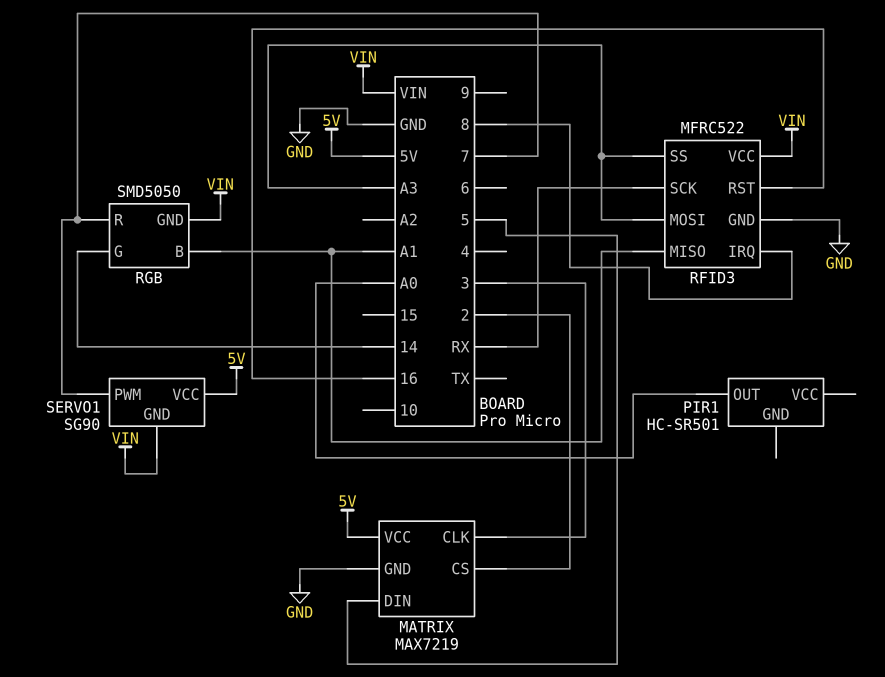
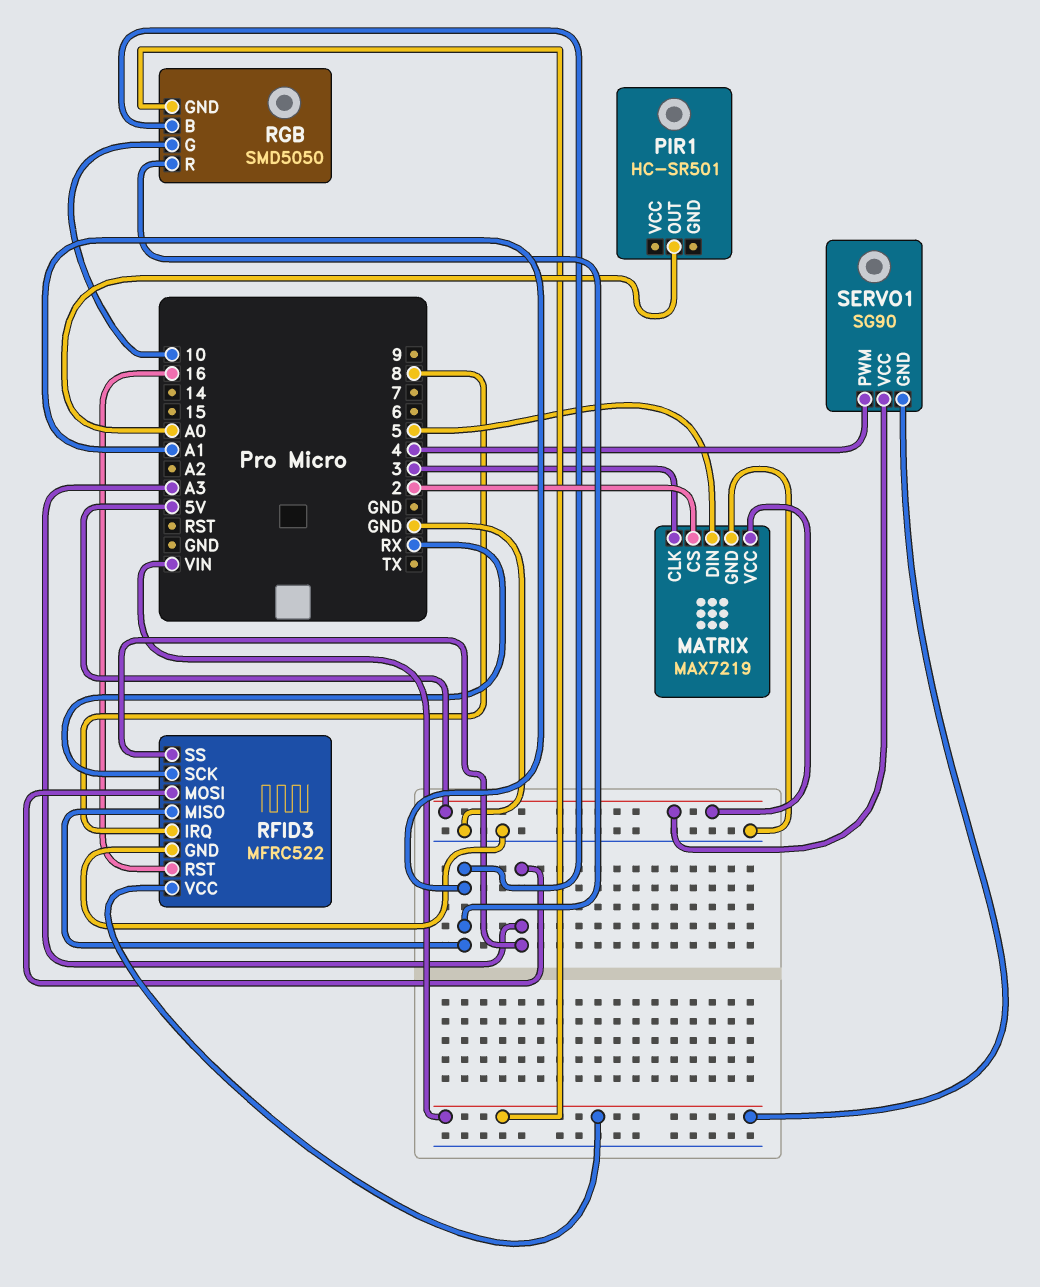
RGB pin G: 14 -> 10
RGB pin R: 7 -> A1
SERVO1 pin PWM: 7 -> 4

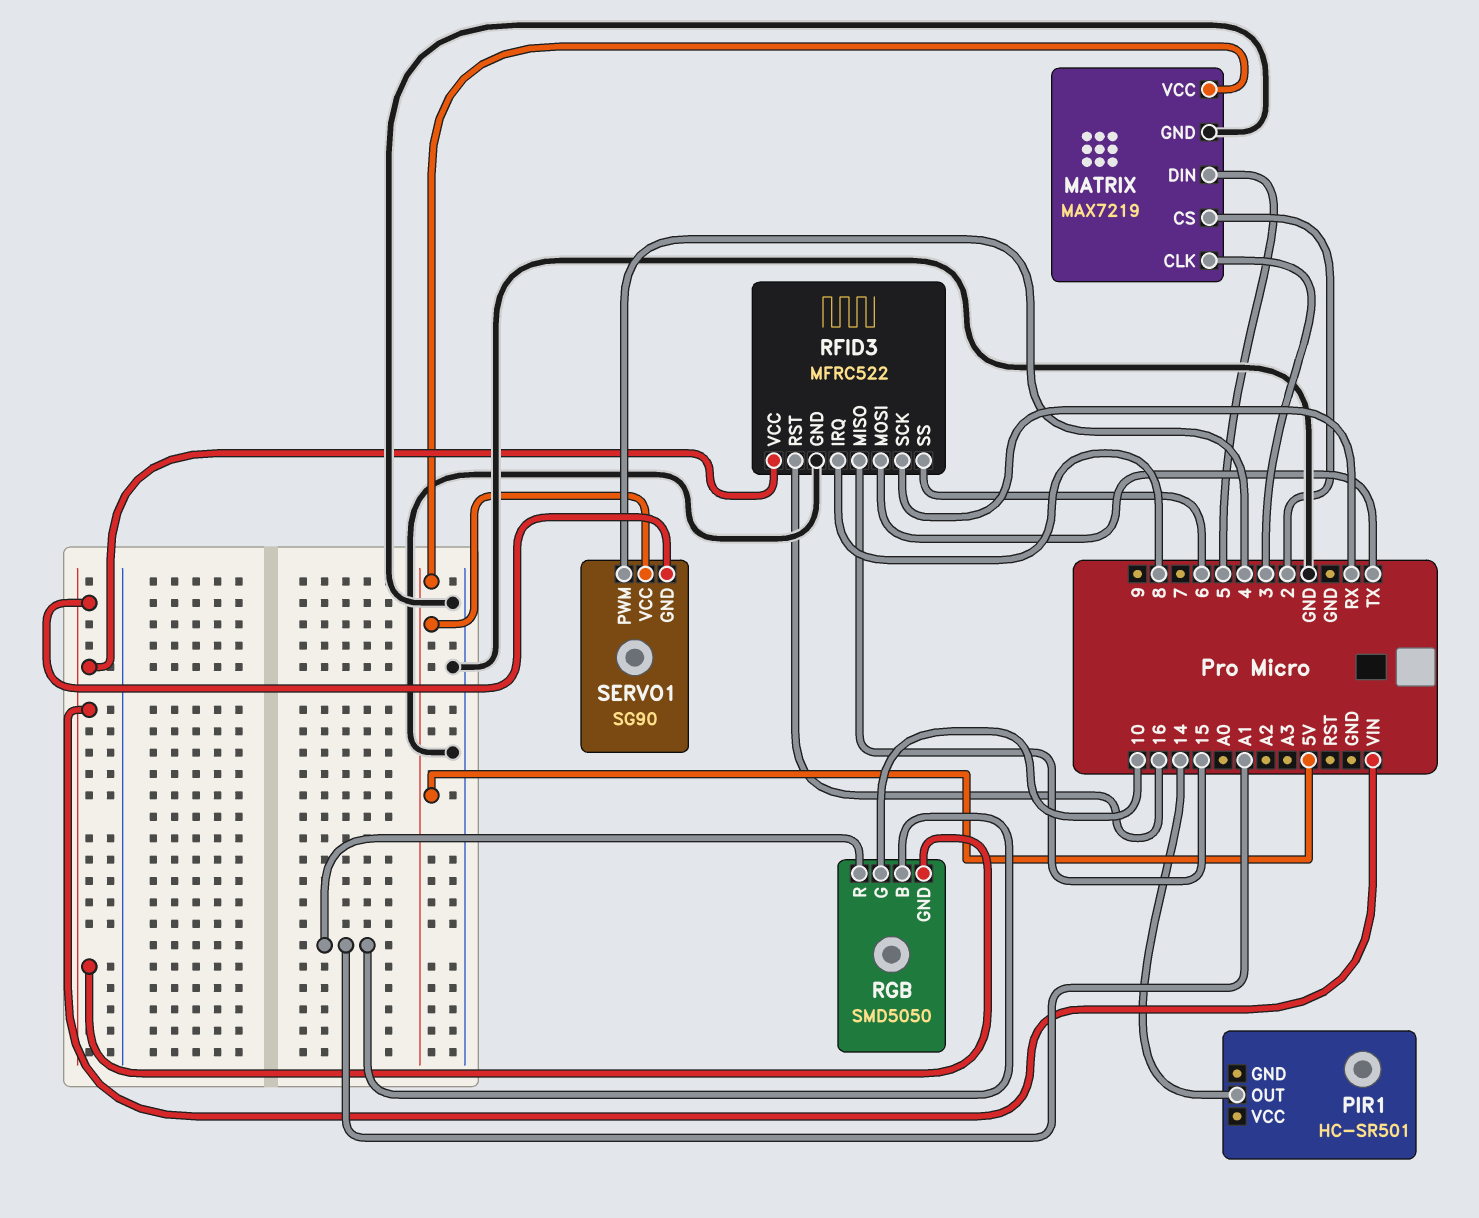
PIR1 pin OUT: A0 -> 14
RFID3 pin MISO: A1 -> 15
RFID3 pin MOSI: A3 -> TX
RFID3 pin SS: A3 -> 6

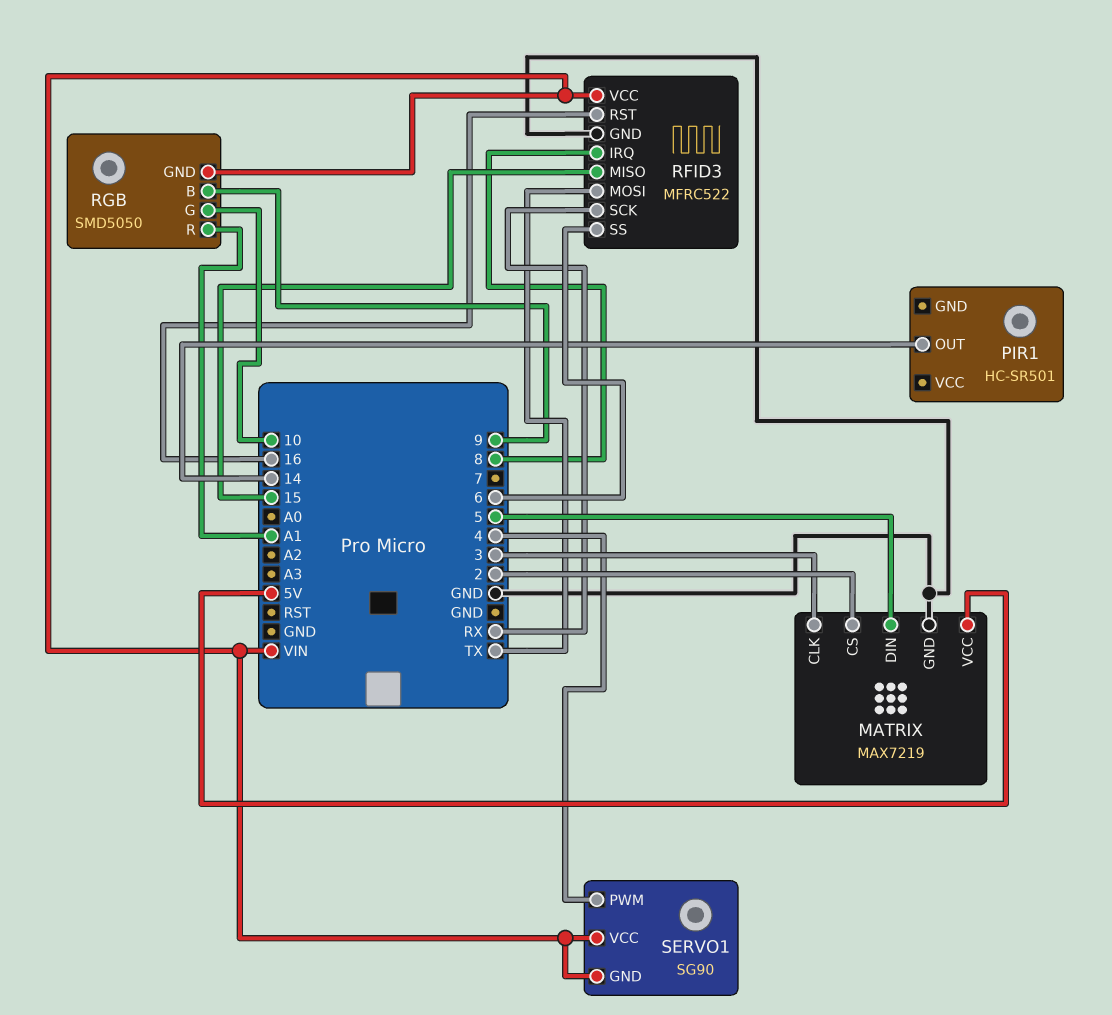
RGB pin B: A1 -> 9
SERVO1 pin VCC: 5V -> VIN

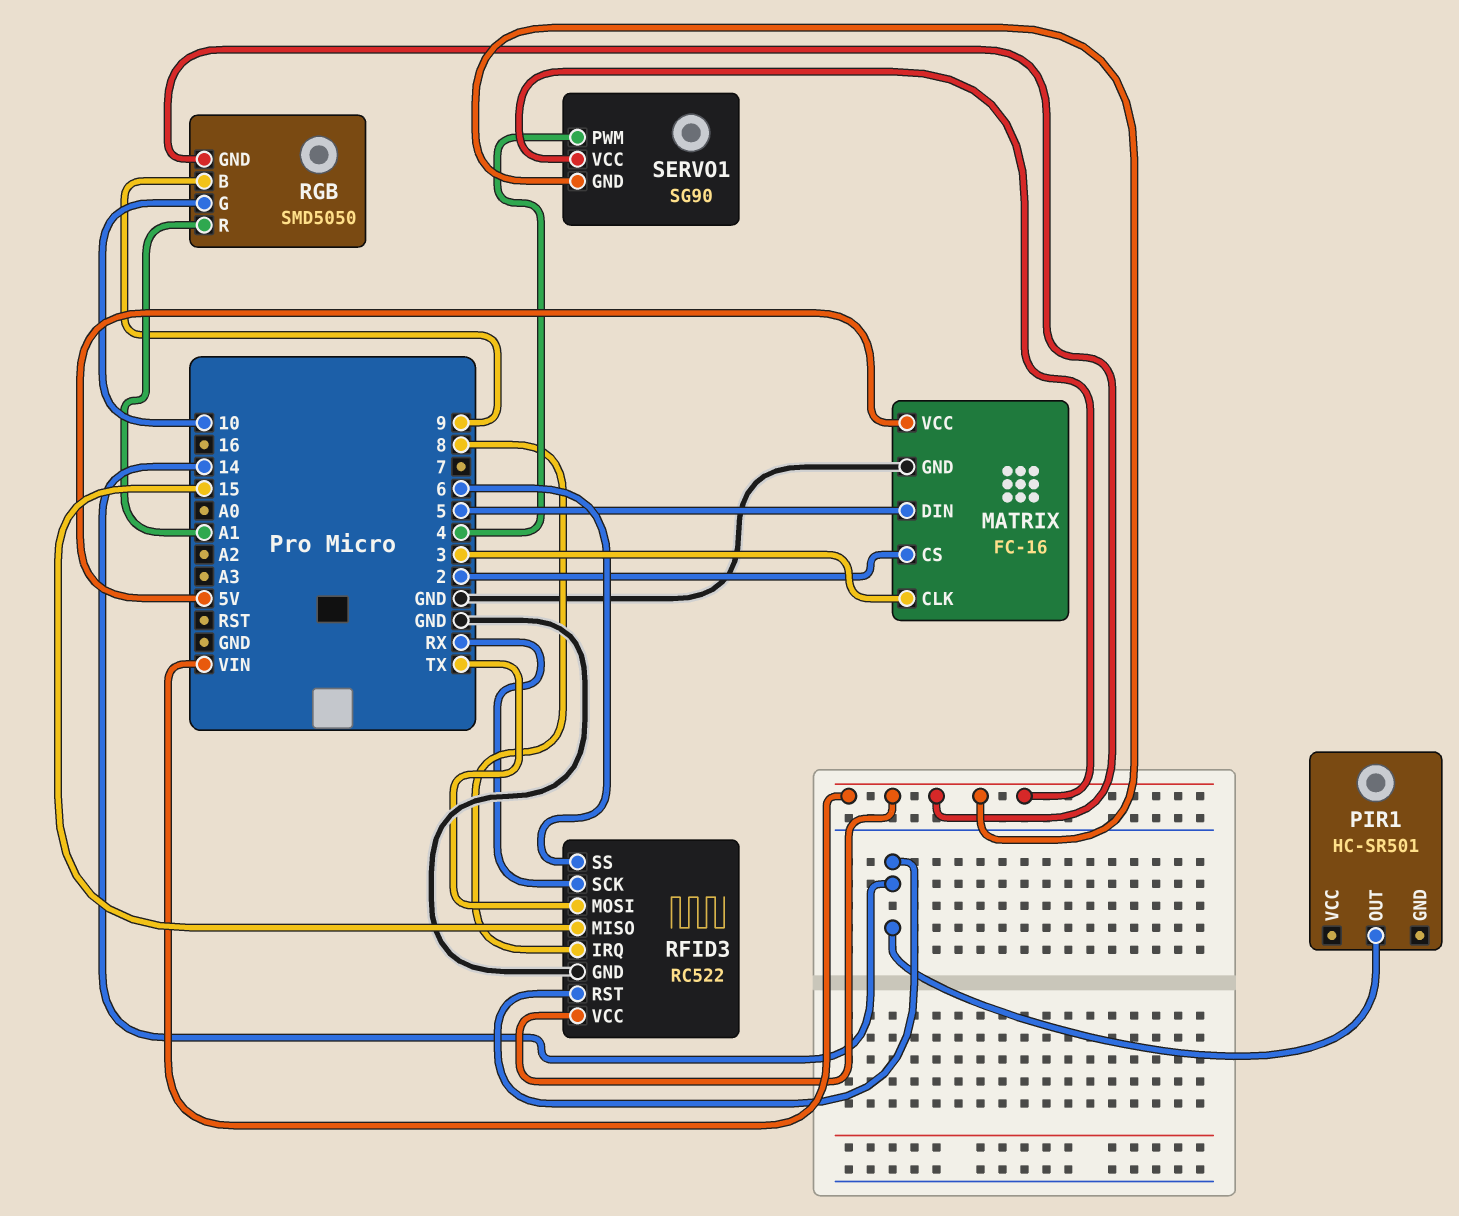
MATRIX: MAX7219 -> FC-16
RFID3: MFRC522 -> RC522
RFID3 pin RST: 16 -> 14

